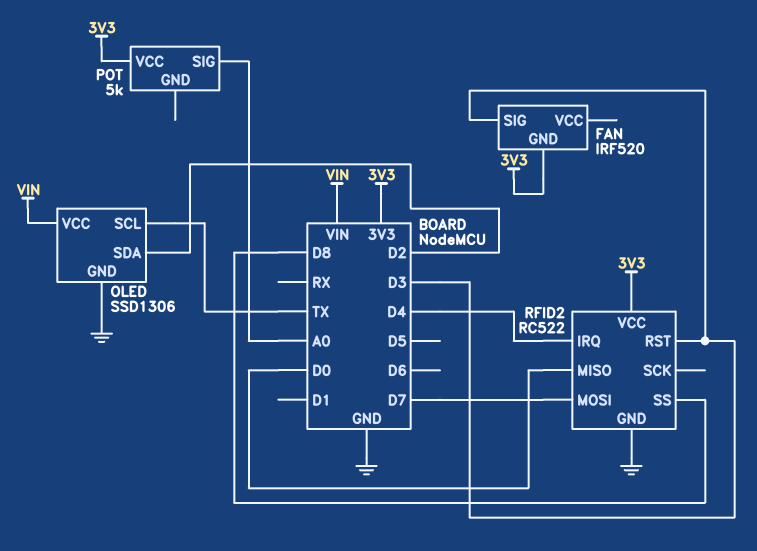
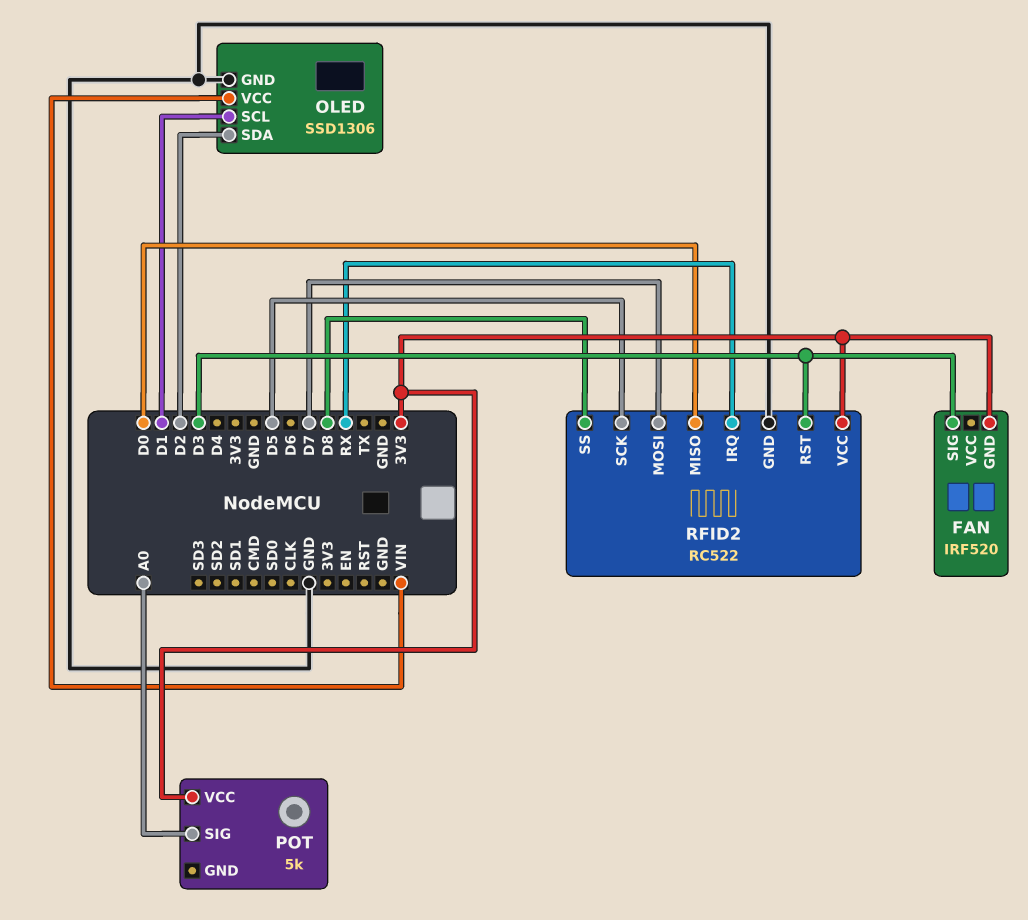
OLED pin SCL: TX -> D1
RFID2 pin IRQ: D4 -> RX
RFID2 pin SCK: none -> D5

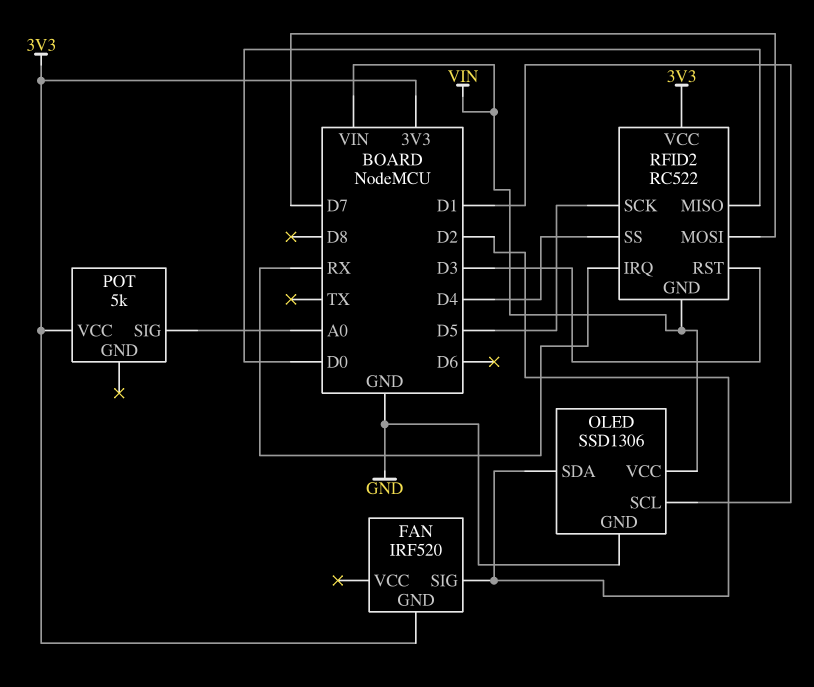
FAN pin SIG: D3 -> D2
RFID2 pin GND: GND -> VIN
RFID2 pin SS: D8 -> D4

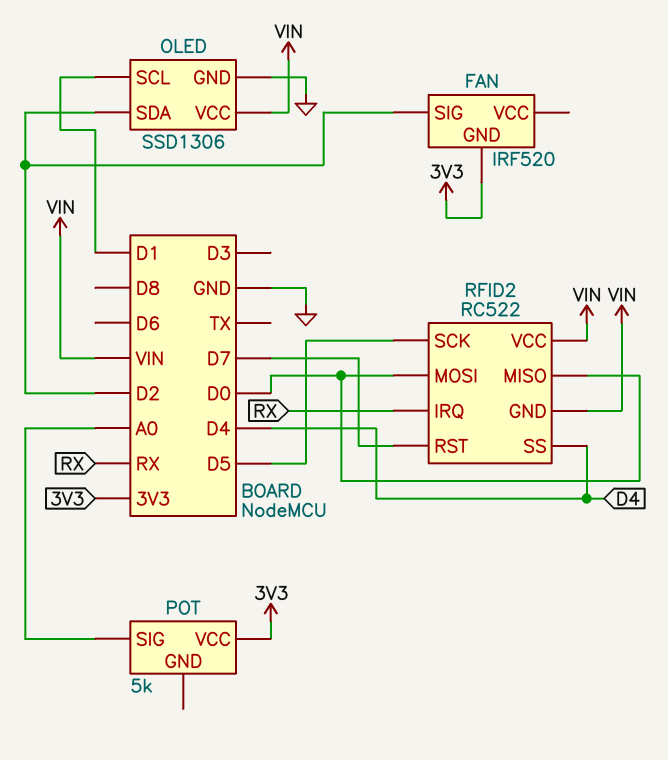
RFID2 pin MOSI: D7 -> D0
RFID2 pin RST: D3 -> D7
RFID2 pin VCC: 3V3 -> VIN

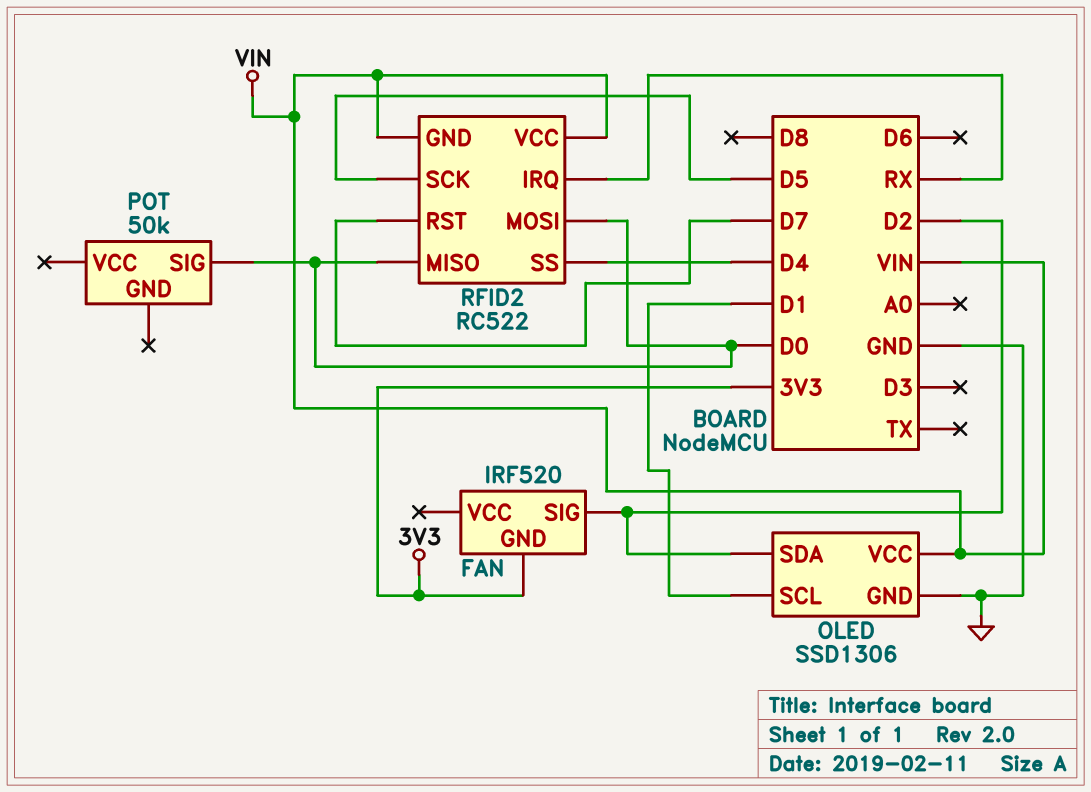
POT: 5k -> 50k
POT pin SIG: A0 -> D0
POT pin VCC: 3V3 -> none

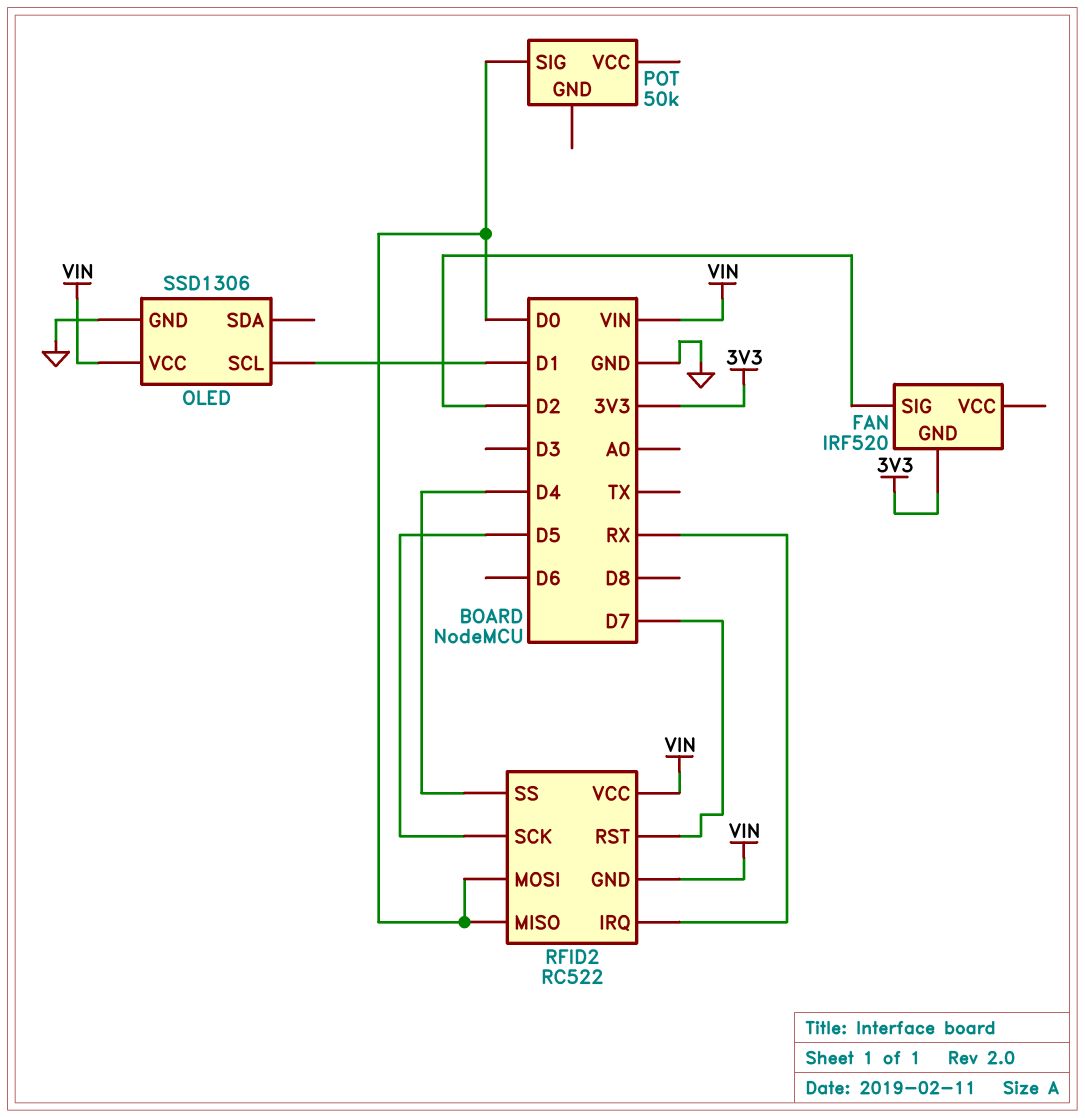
OLED pin SDA: D2 -> none

